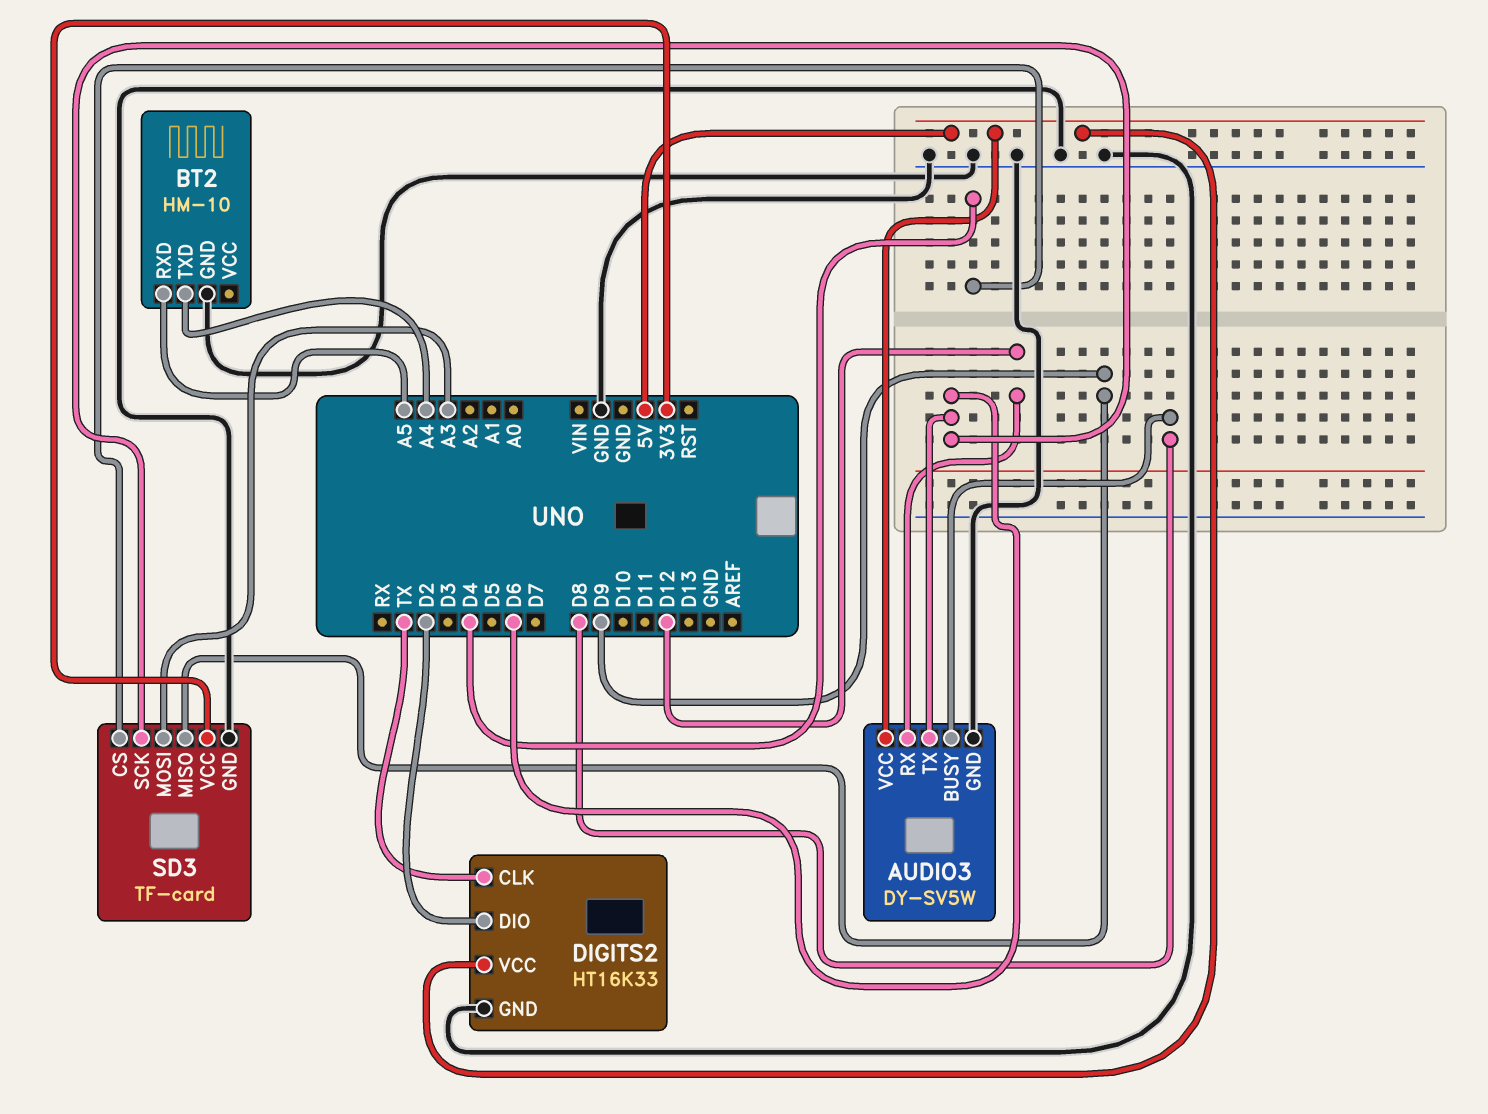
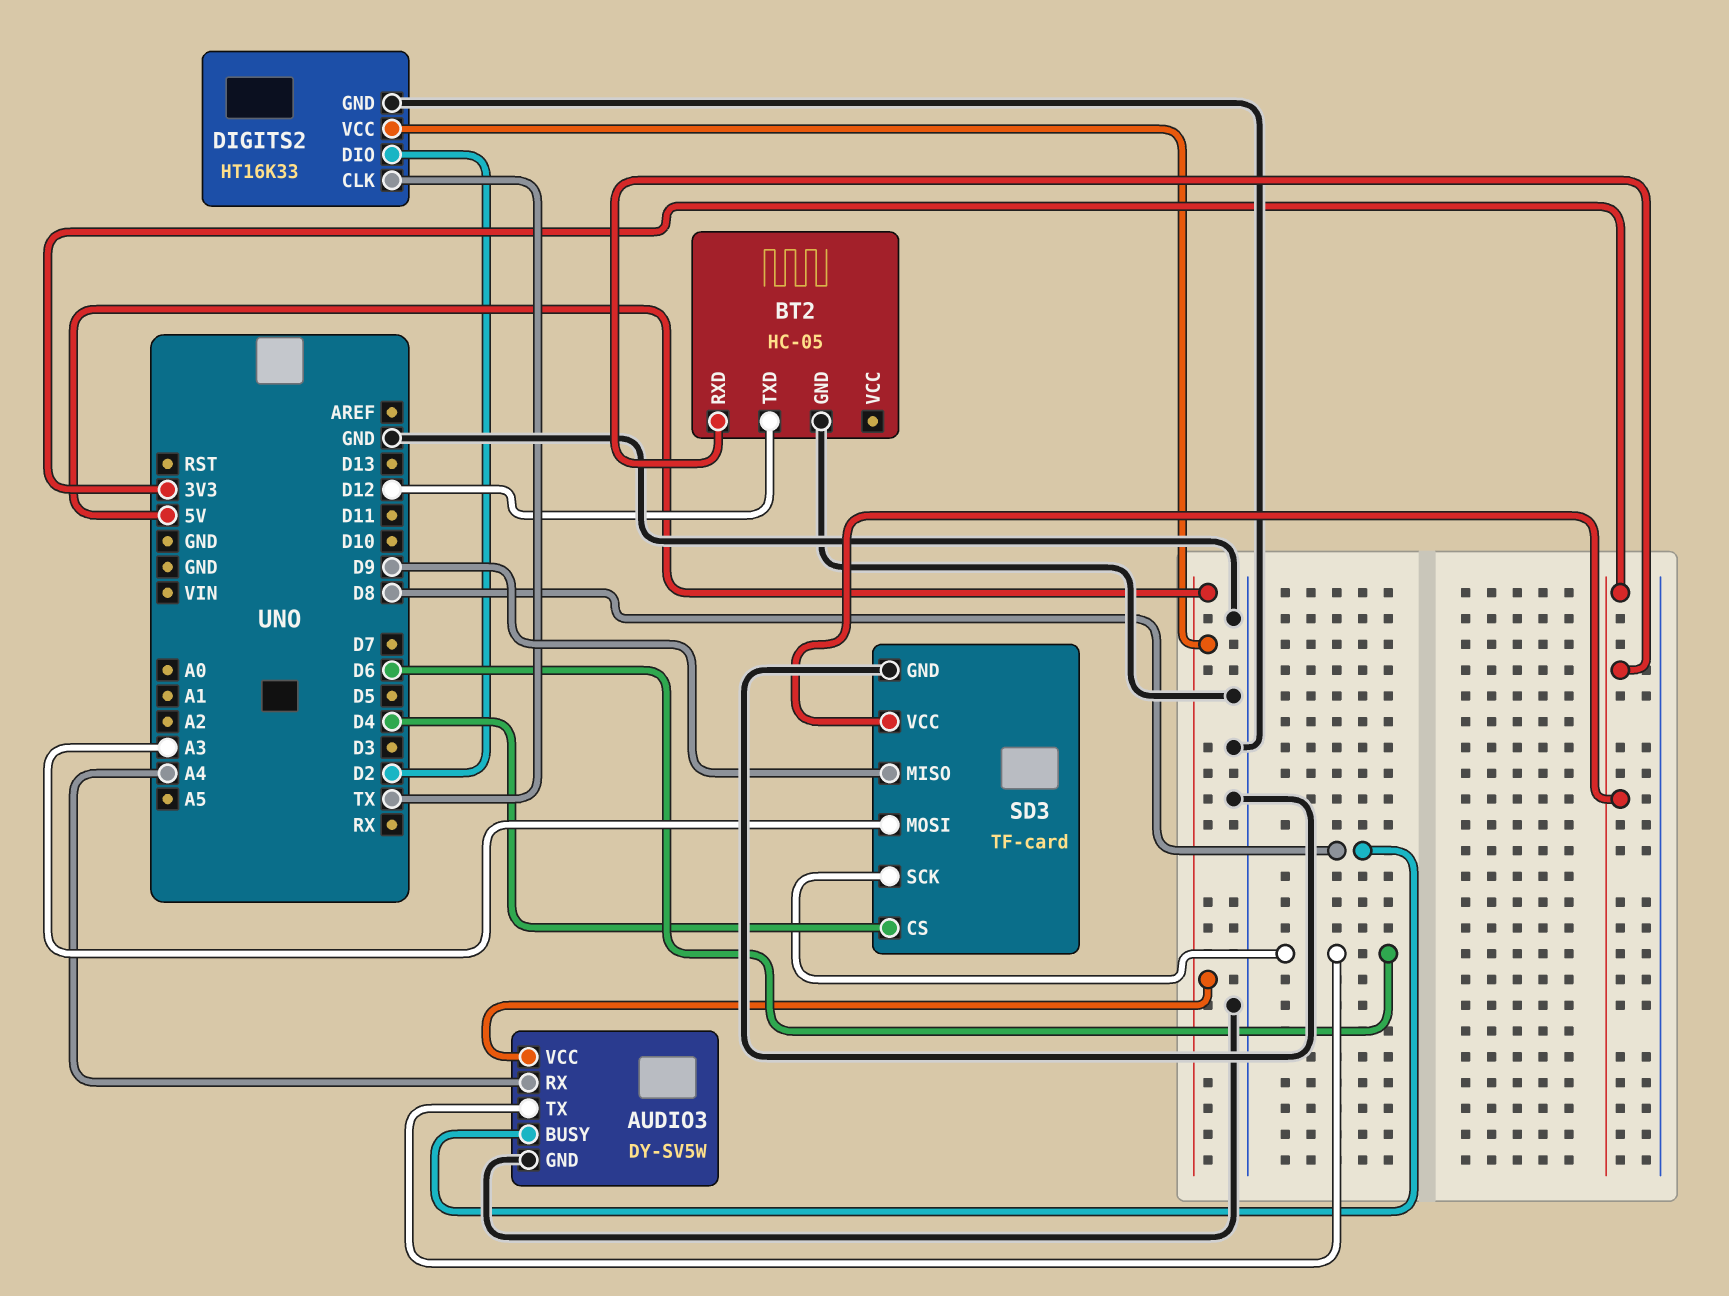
AUDIO3 pin RX: D12 -> A4
BT2: HM-10 -> HC-05
BT2 pin RXD: A5 -> 3V3
BT2 pin TXD: A4 -> D12

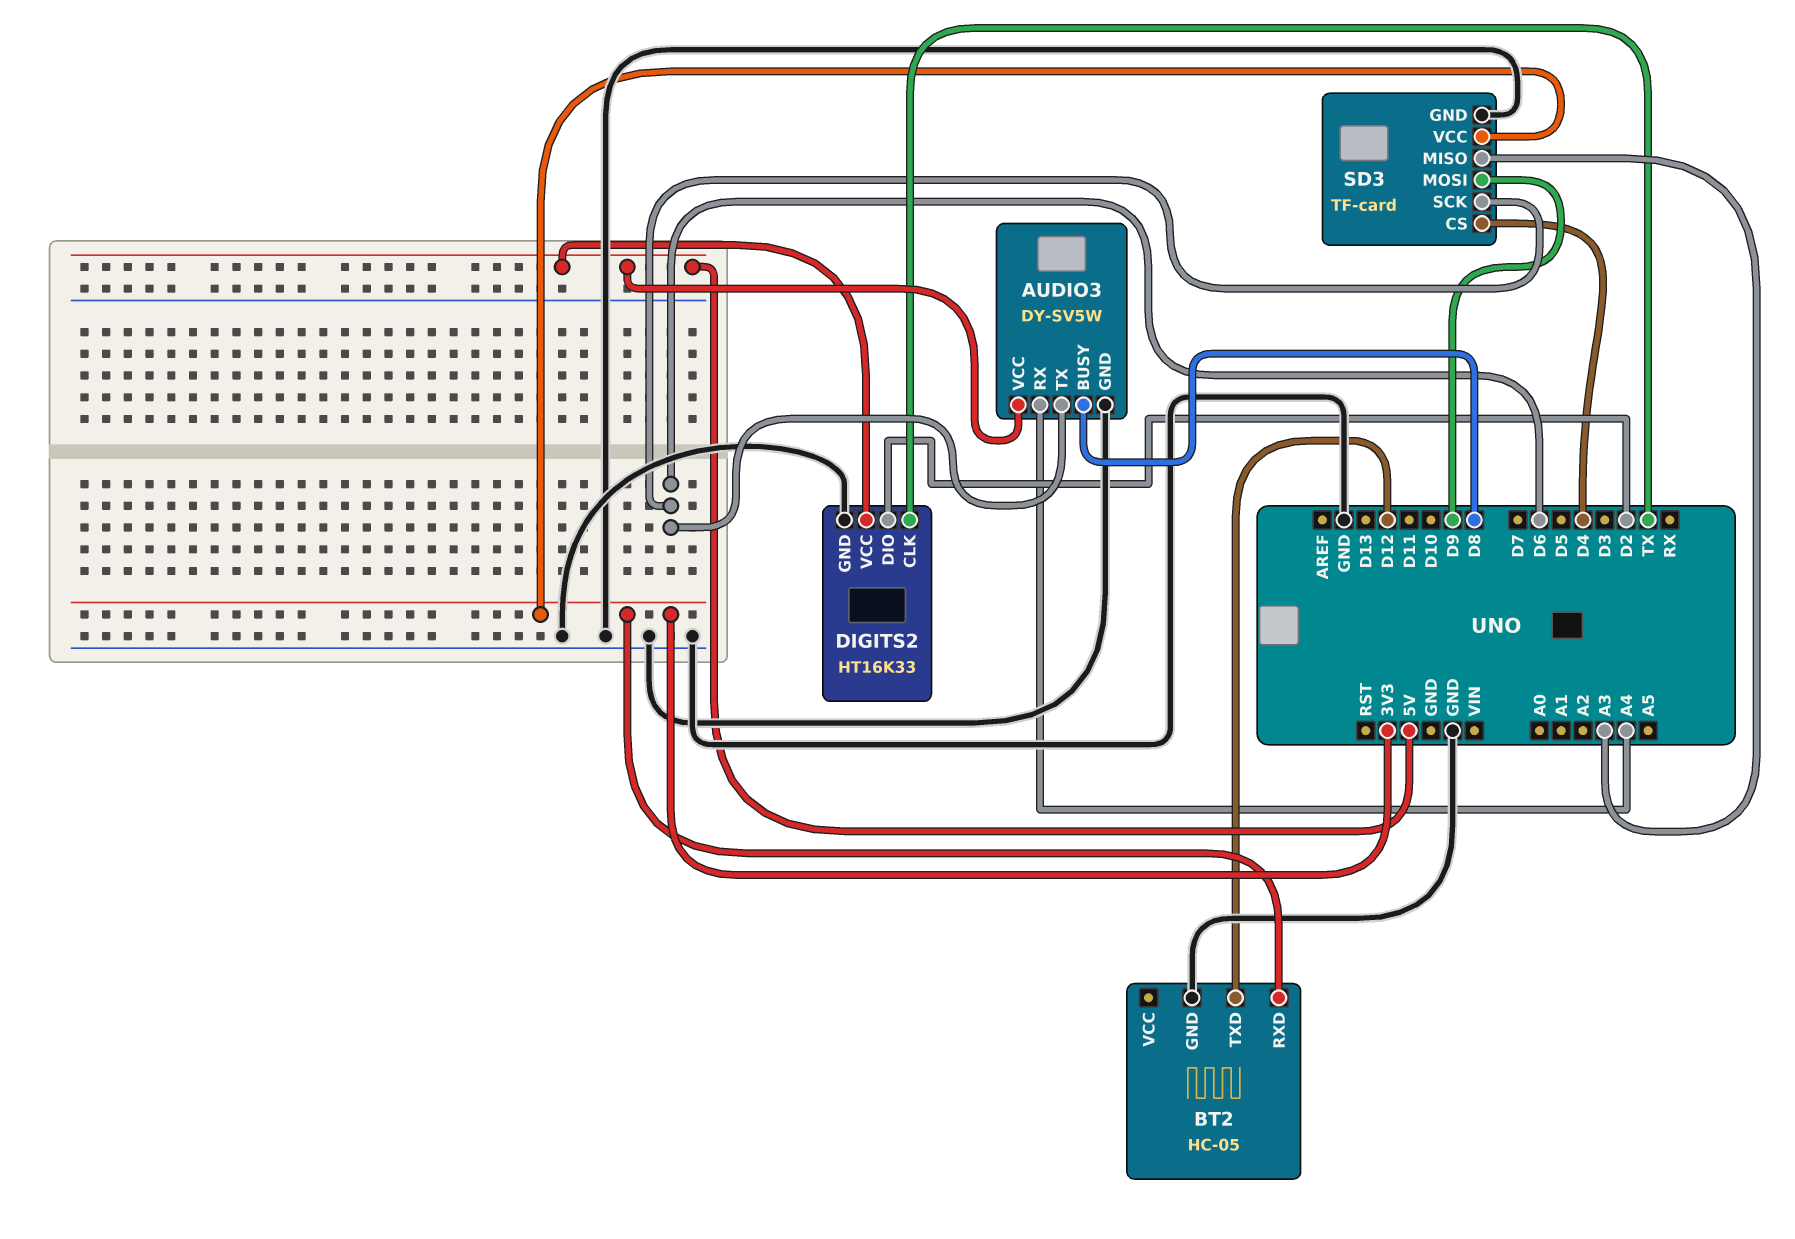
SD3 pin MISO: D9 -> A3
SD3 pin MOSI: A3 -> D9

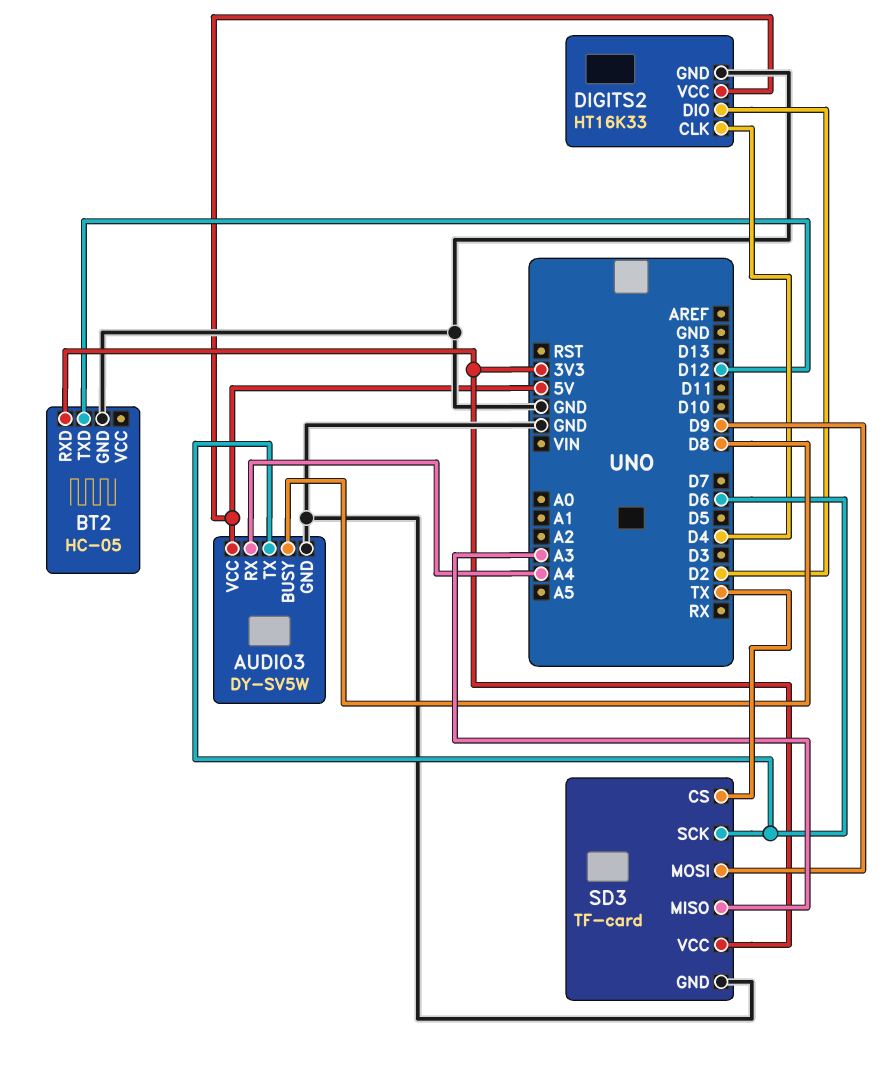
DIGITS2 pin CLK: TX -> D4
SD3 pin CS: D4 -> TX

